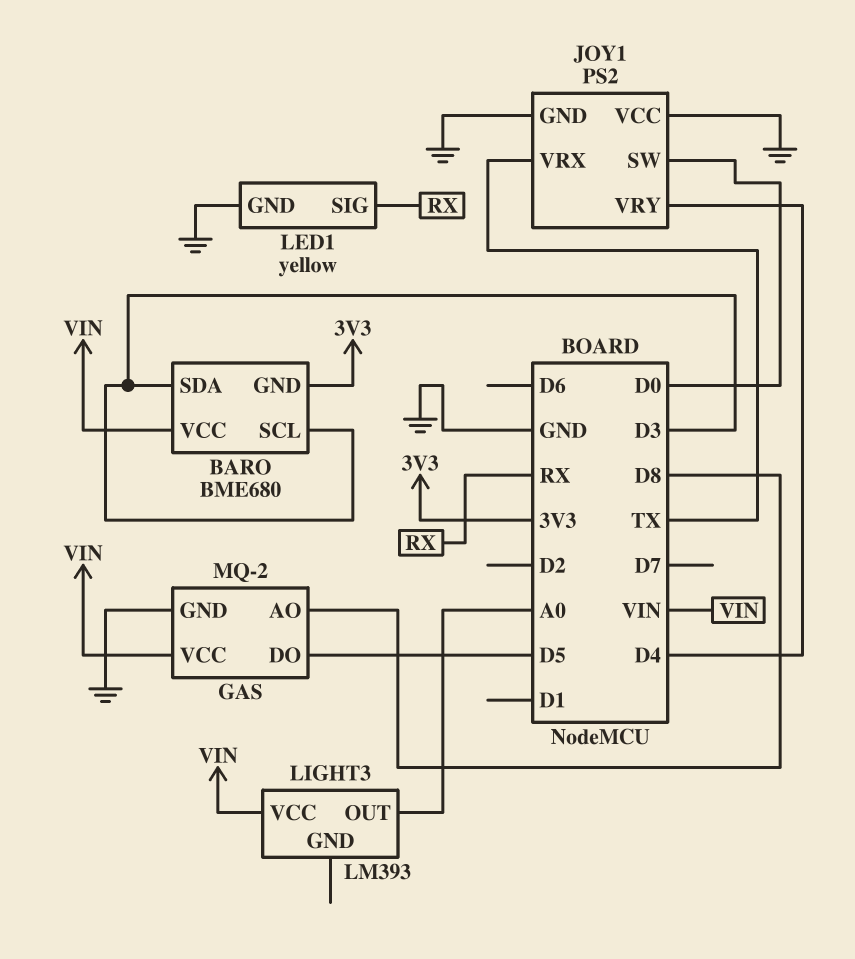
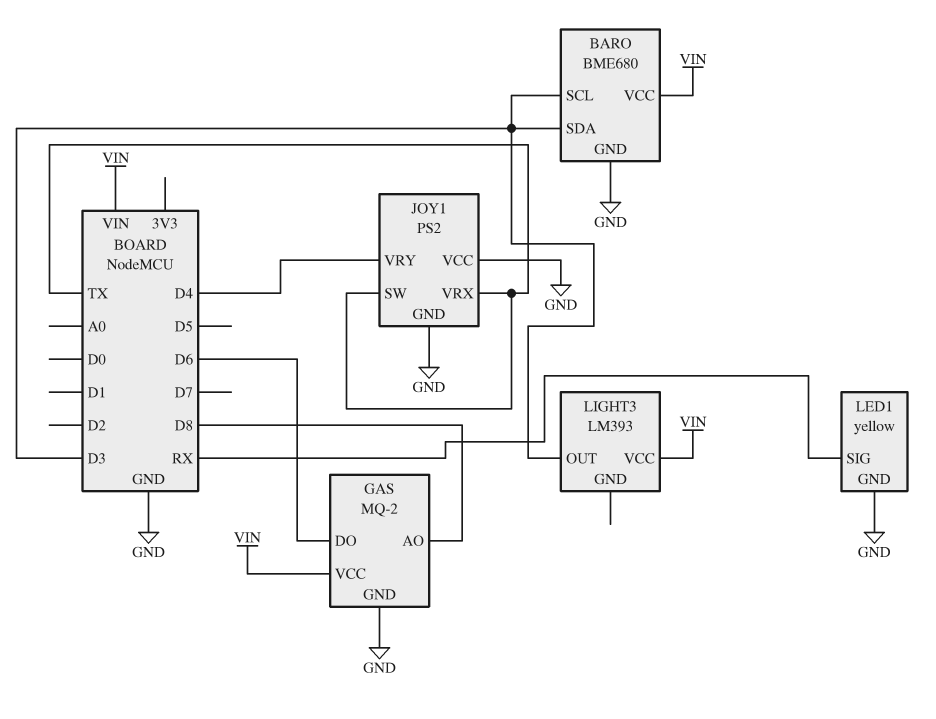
BARO pin GND: 3V3 -> GND
GAS pin DO: D5 -> D6
JOY1 pin SW: D0 -> TX
LIGHT3 pin OUT: A0 -> D3

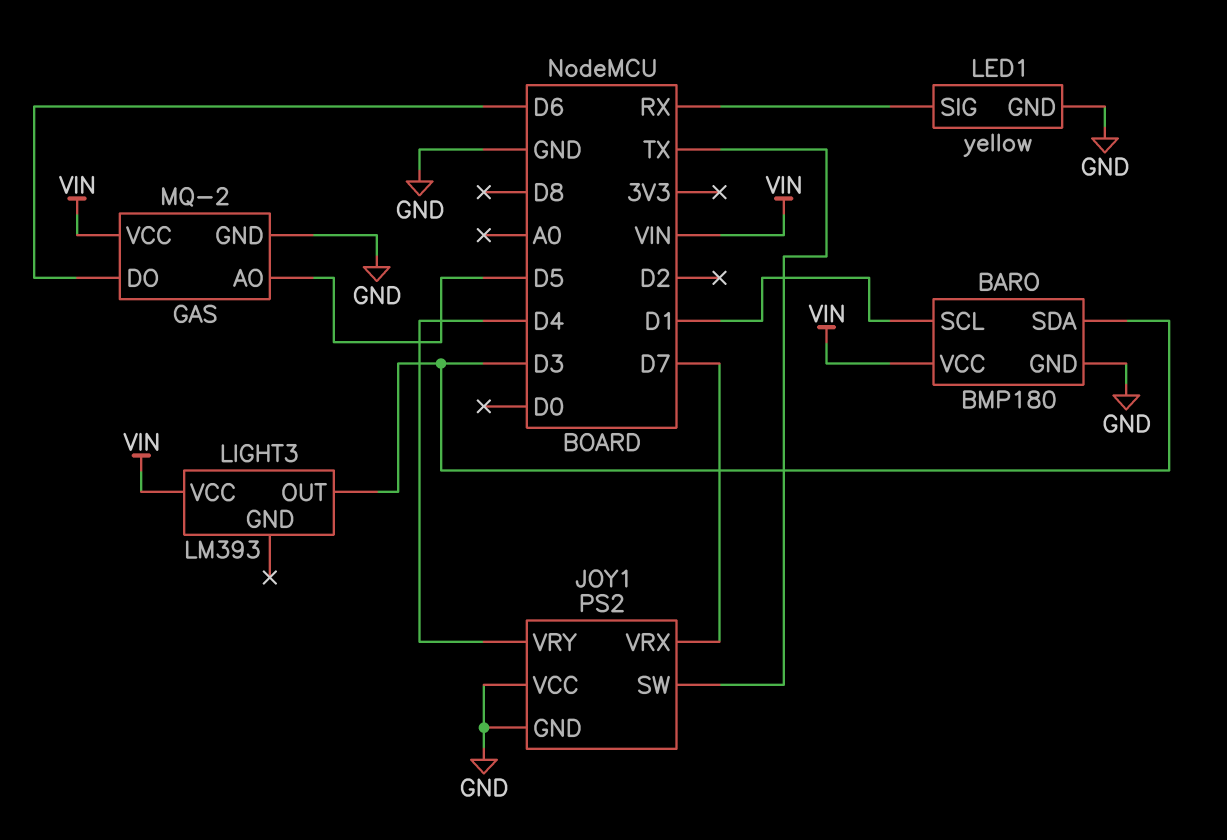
BARO: BME680 -> BMP180
BARO pin SCL: D3 -> D1
GAS pin AO: D8 -> D5
JOY1 pin VRX: TX -> D7

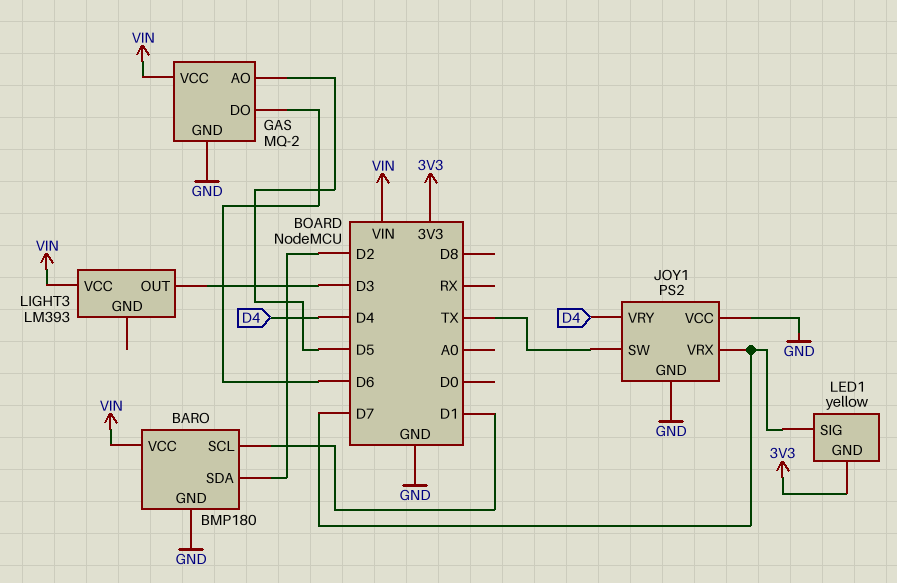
BARO pin SDA: D3 -> D2
LED1 pin GND: GND -> 3V3
LED1 pin SIG: RX -> D7

